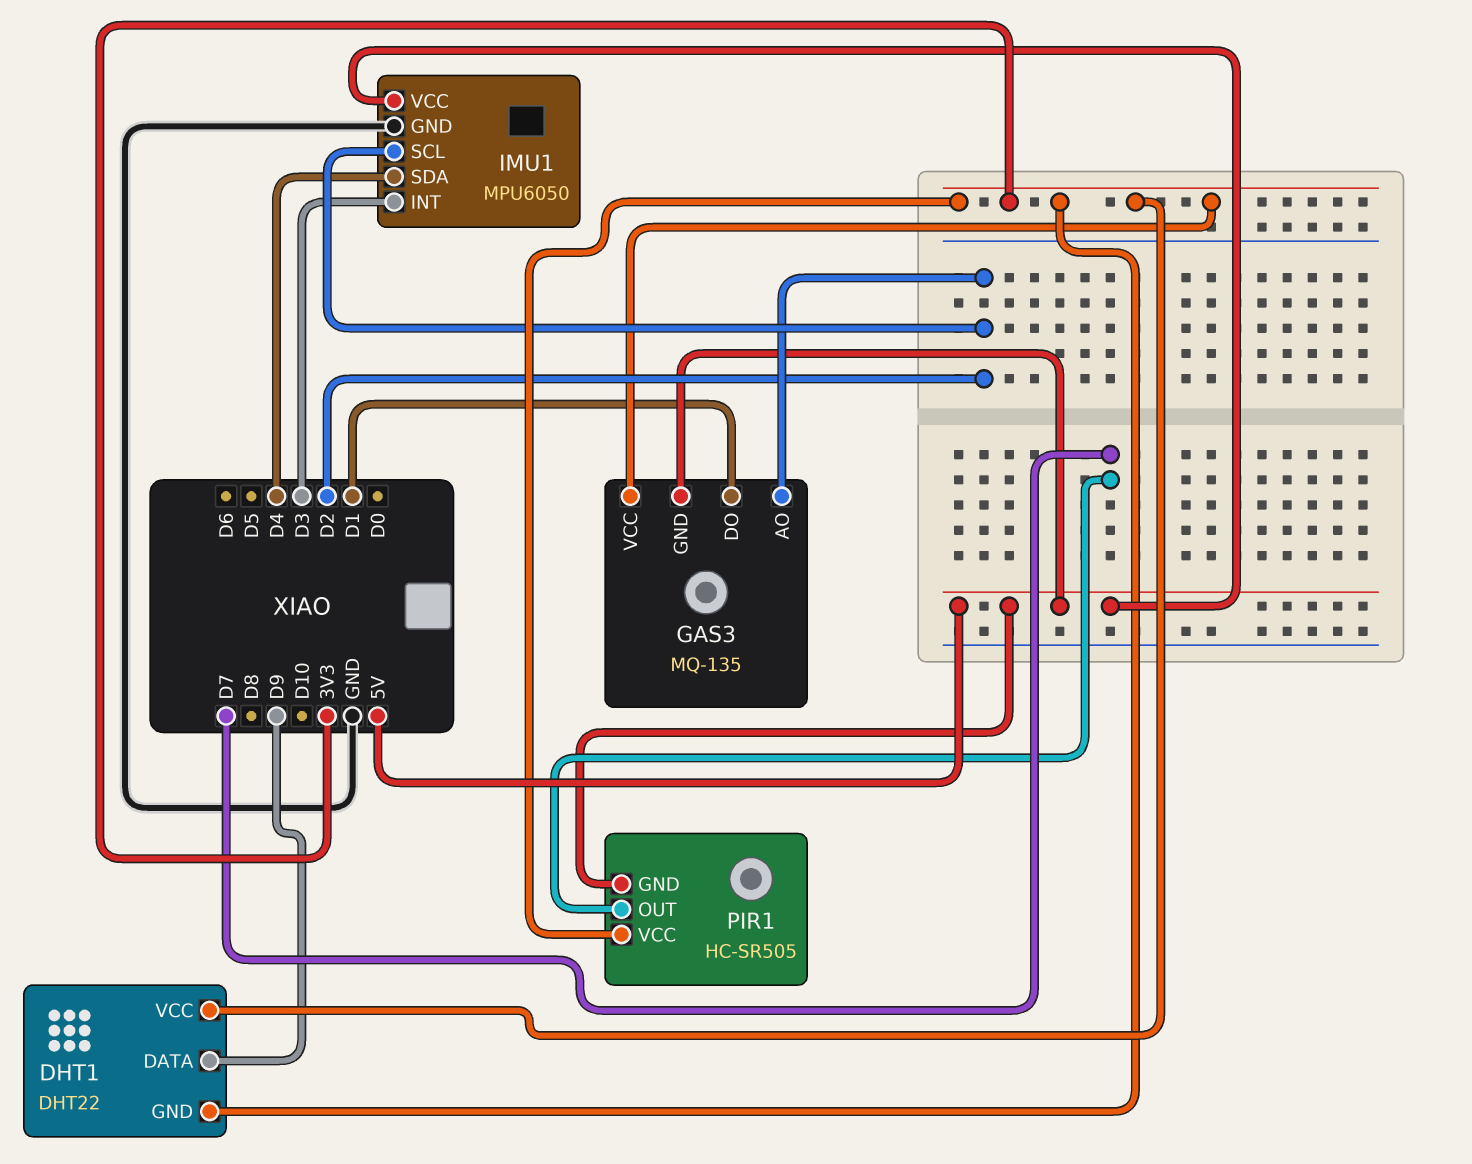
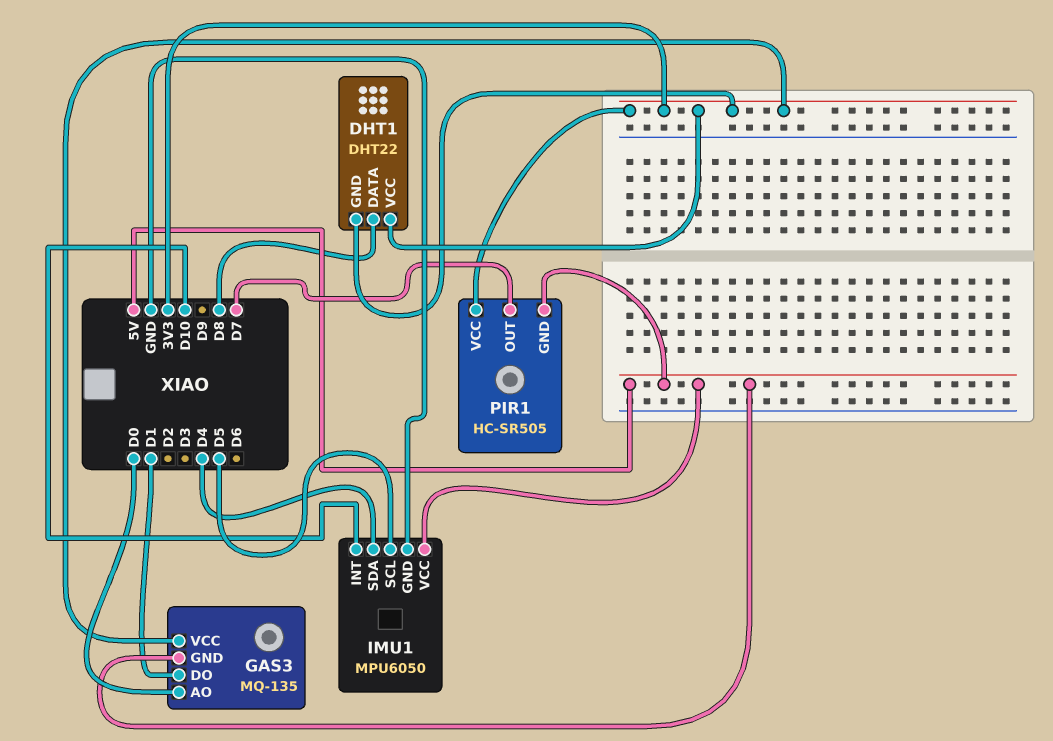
DHT1 pin DATA: D9 -> D8
GAS3 pin AO: D2 -> D0
IMU1 pin INT: D3 -> D10
IMU1 pin SCL: D2 -> D5

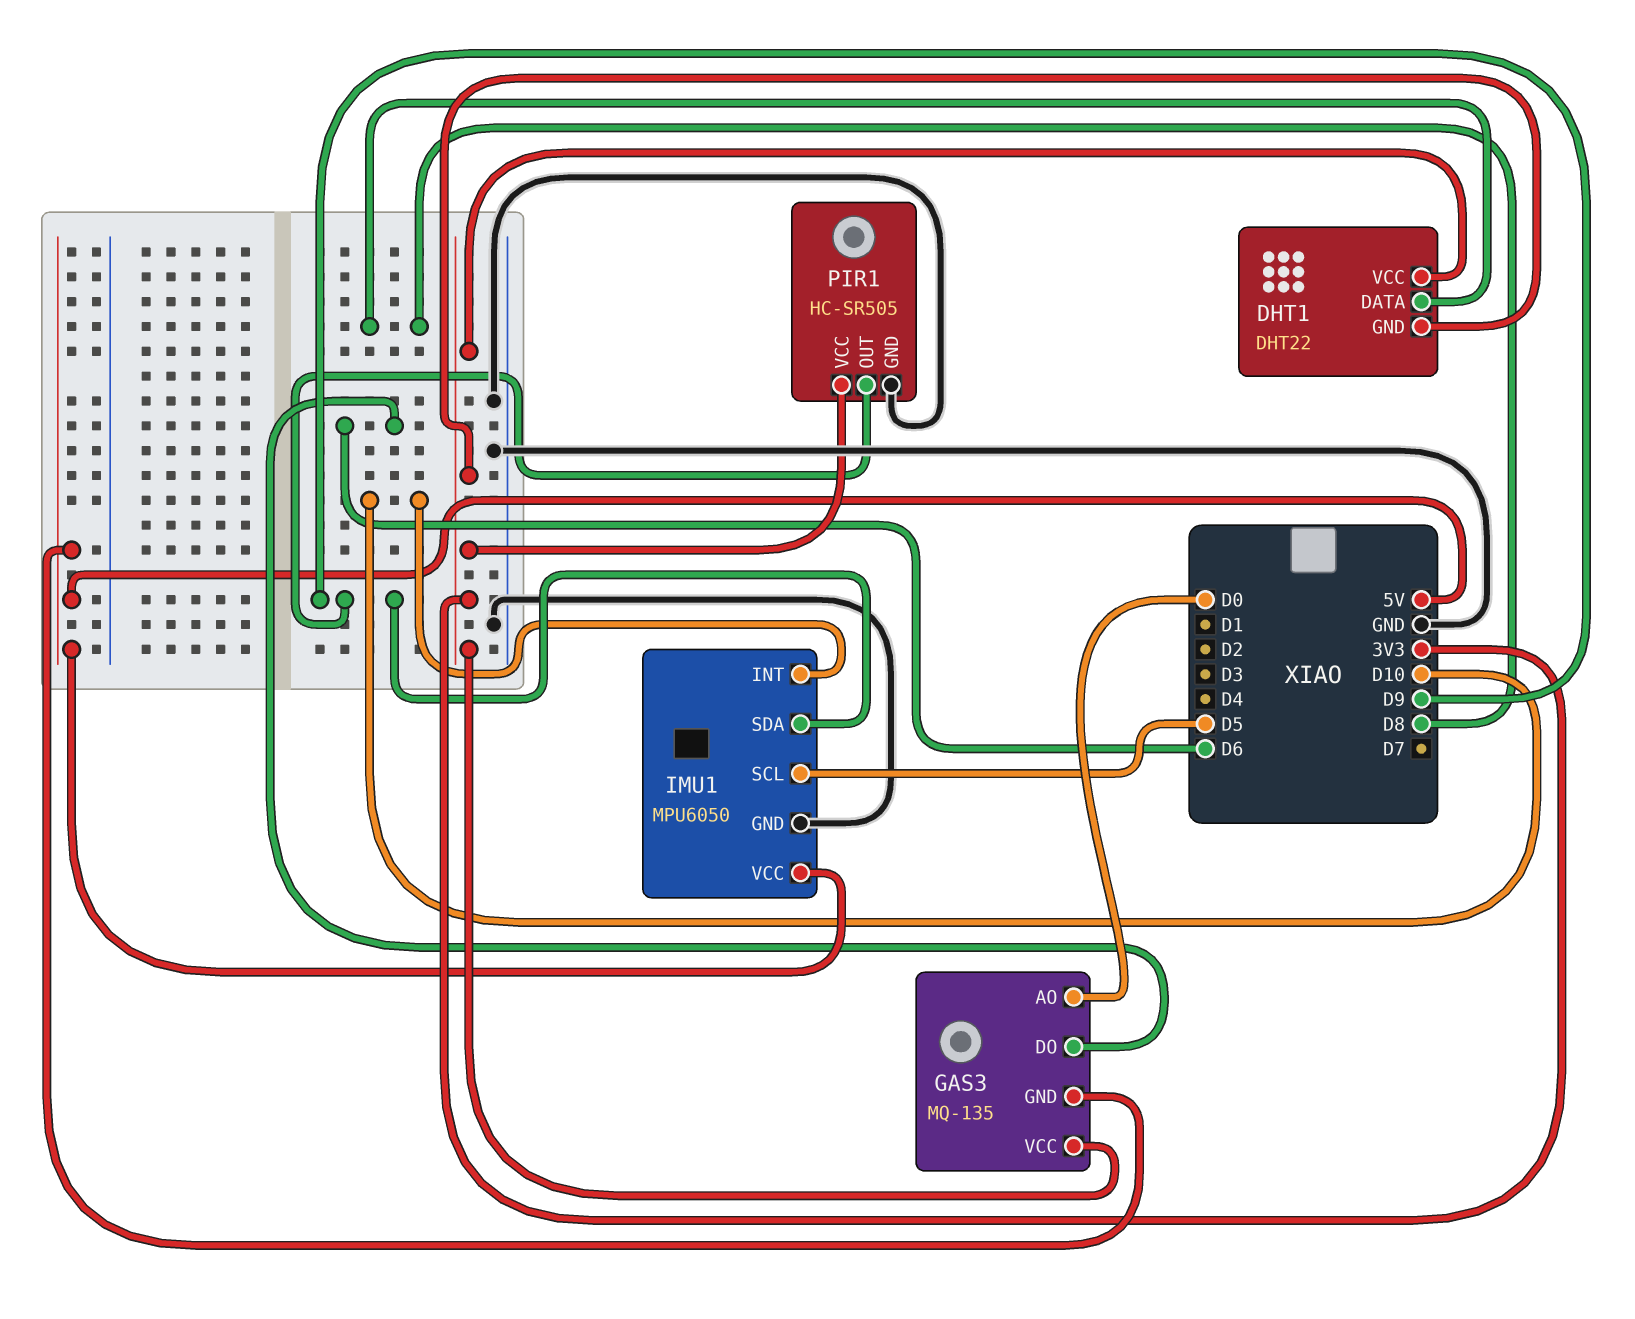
GAS3 pin DO: D1 -> D6
IMU1 pin SDA: D4 -> D9
PIR1 pin GND: 5V -> GND
PIR1 pin OUT: D7 -> D9

